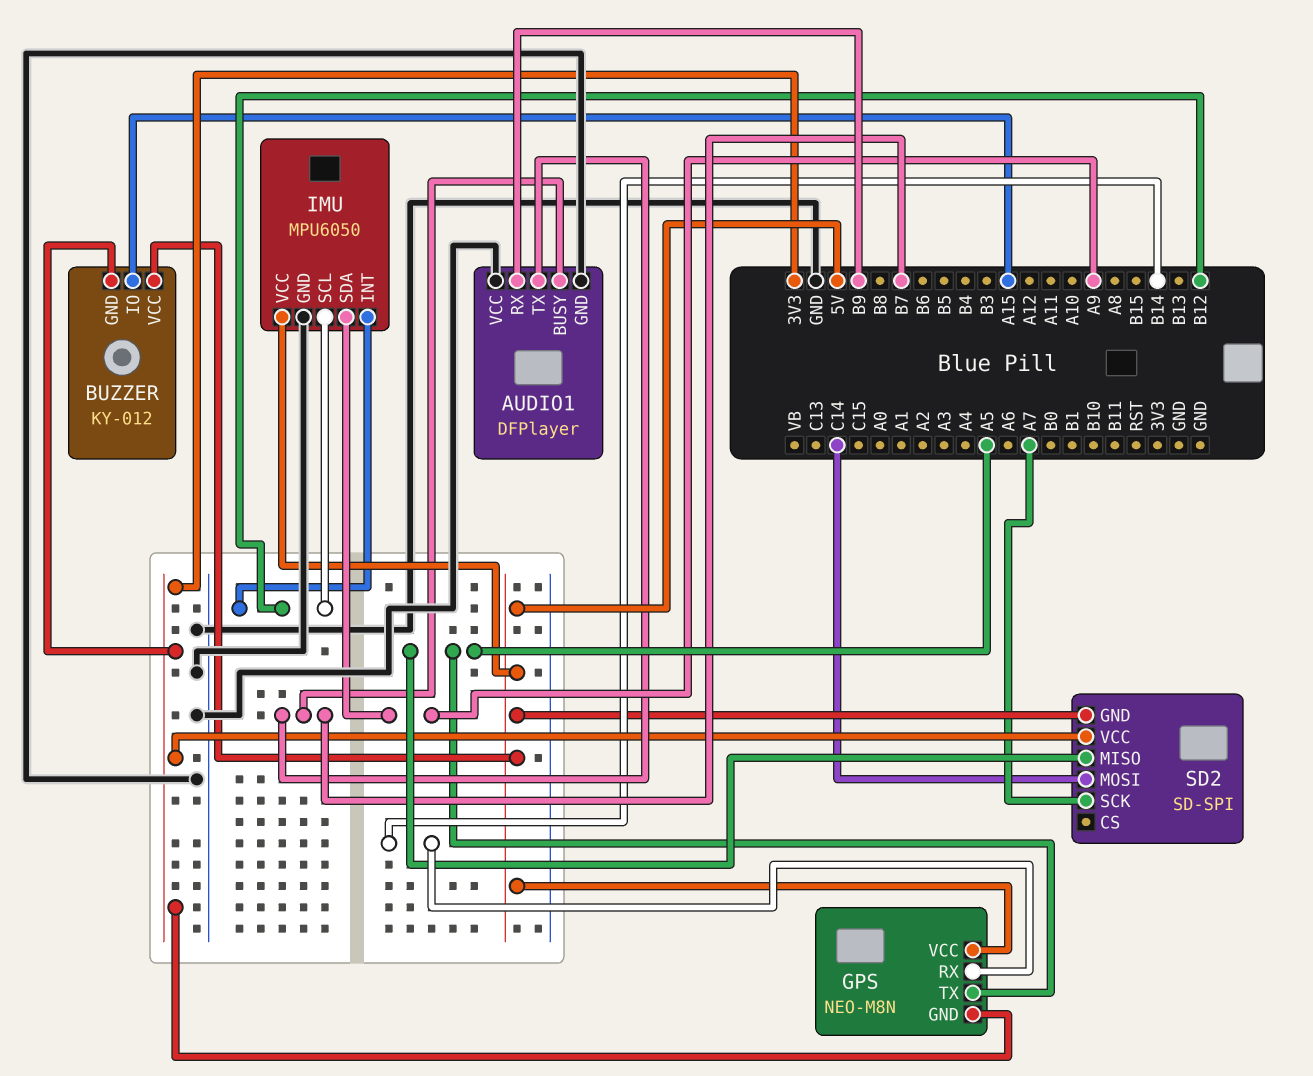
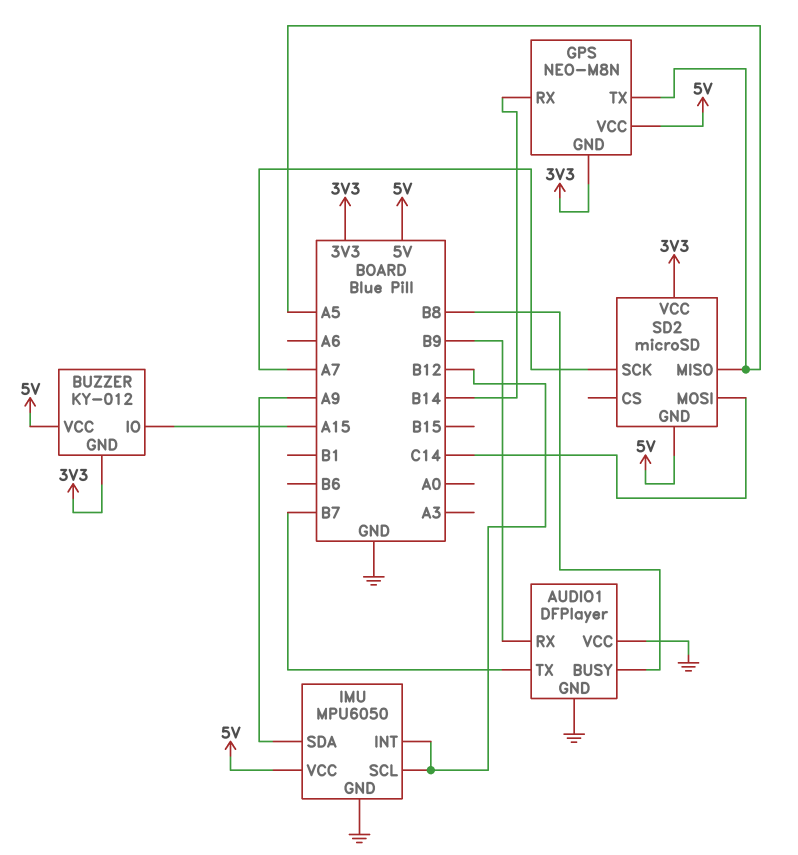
AUDIO1 pin BUSY: B7 -> B8
SD2: SD-SPI -> microSD

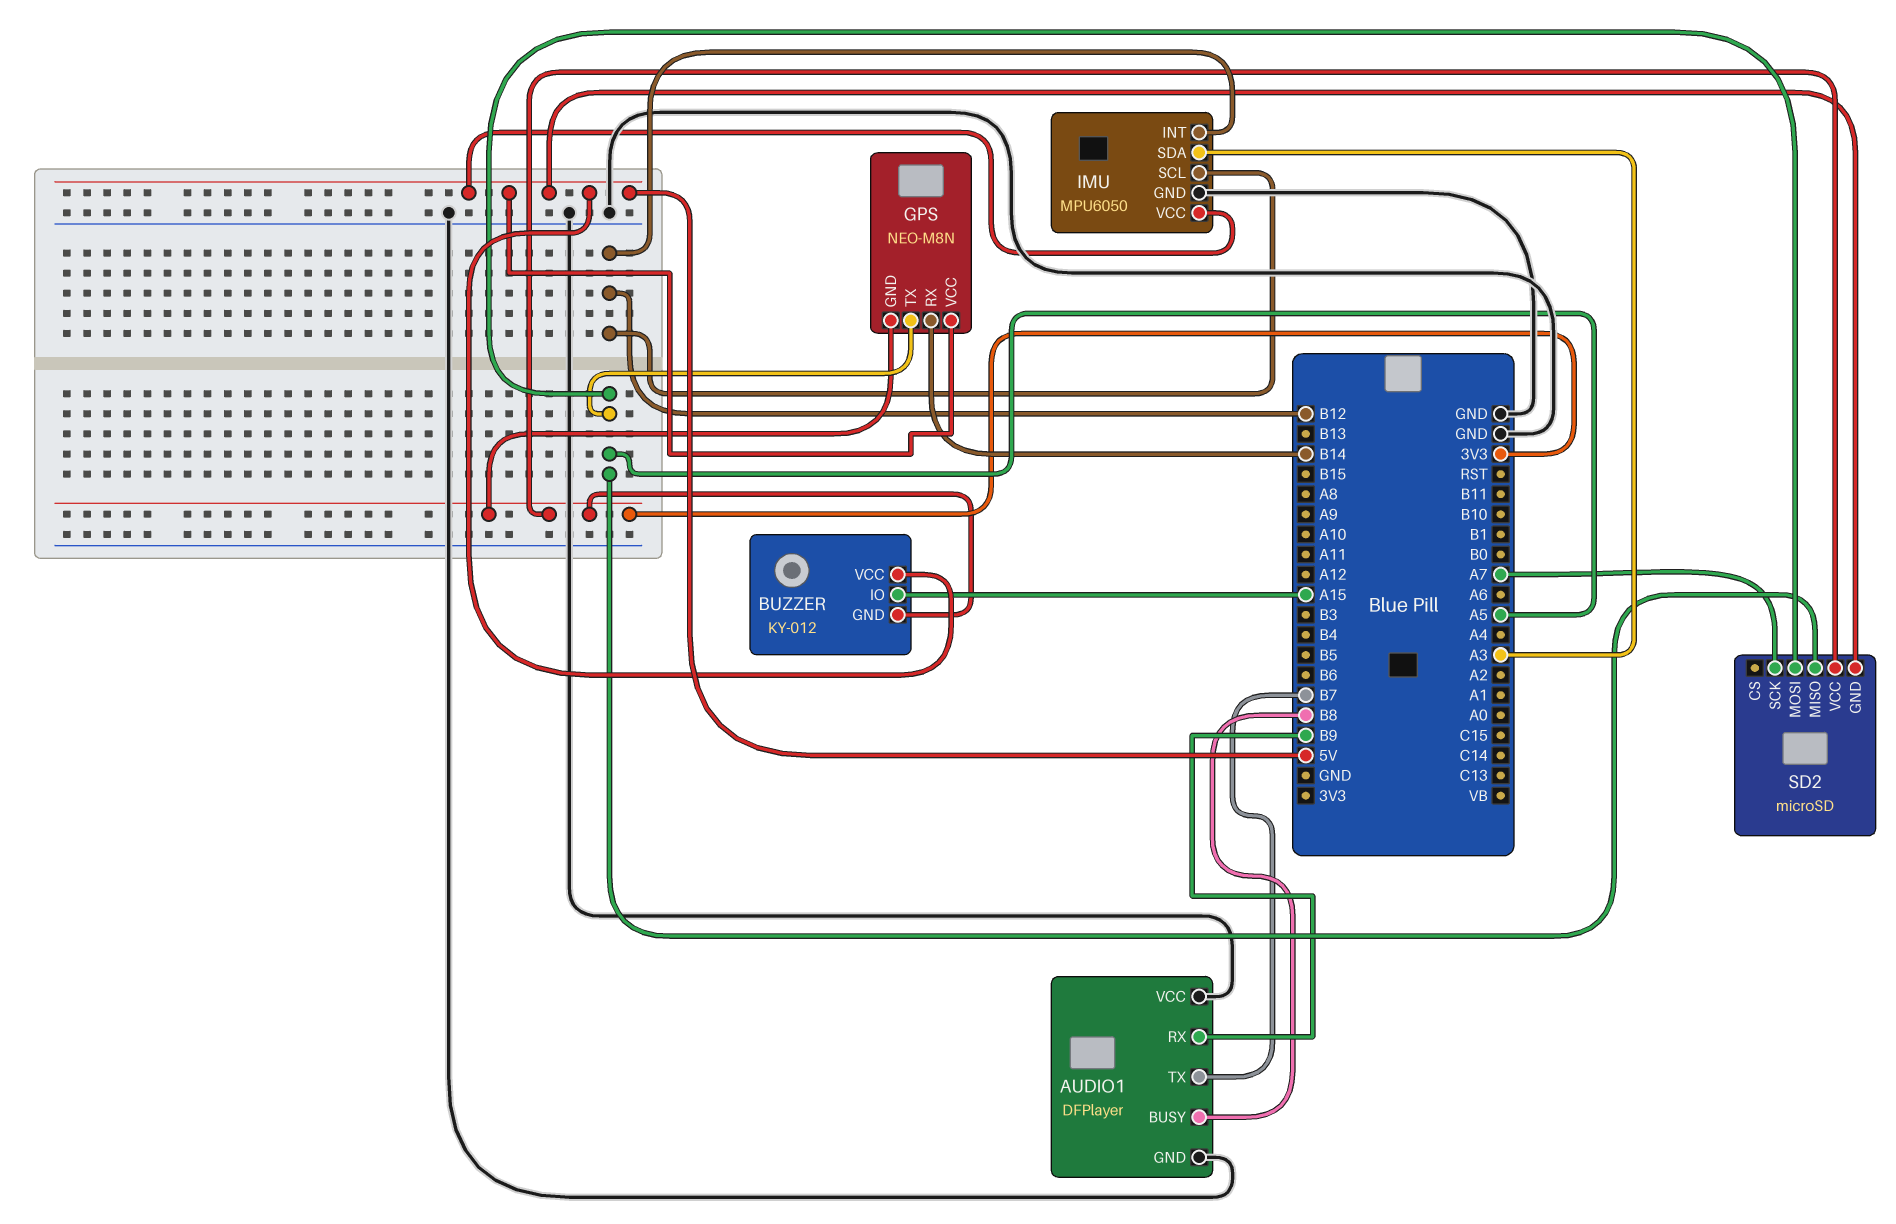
IMU pin SDA: A9 -> A3
SD2 pin MOSI: C14 -> A5

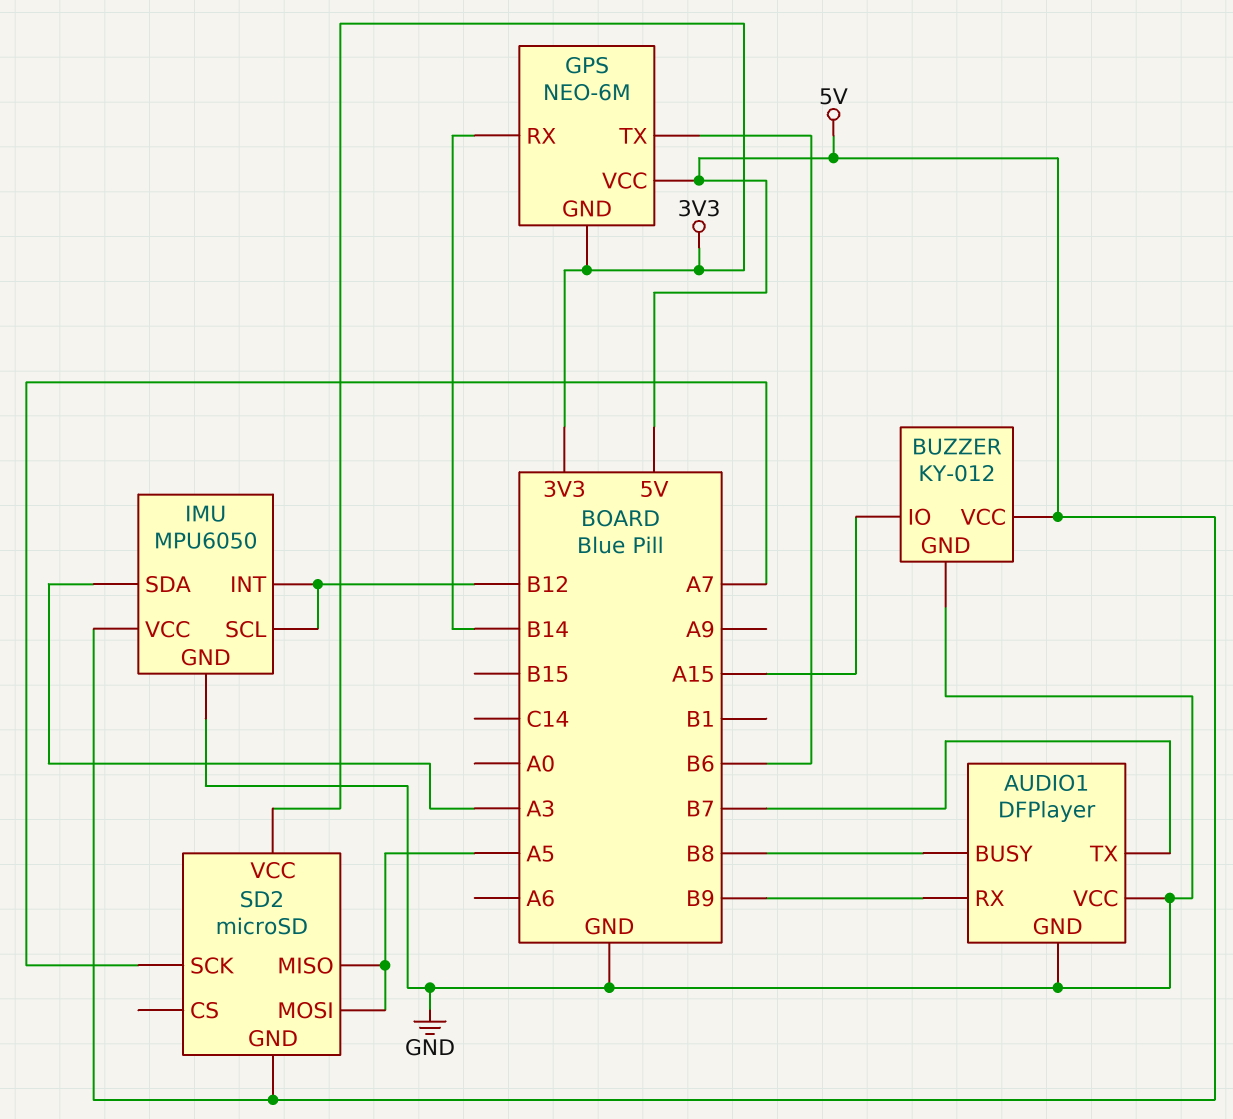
BUZZER pin GND: 3V3 -> GND
GPS: NEO-M8N -> NEO-6M
GPS pin TX: A5 -> B6

